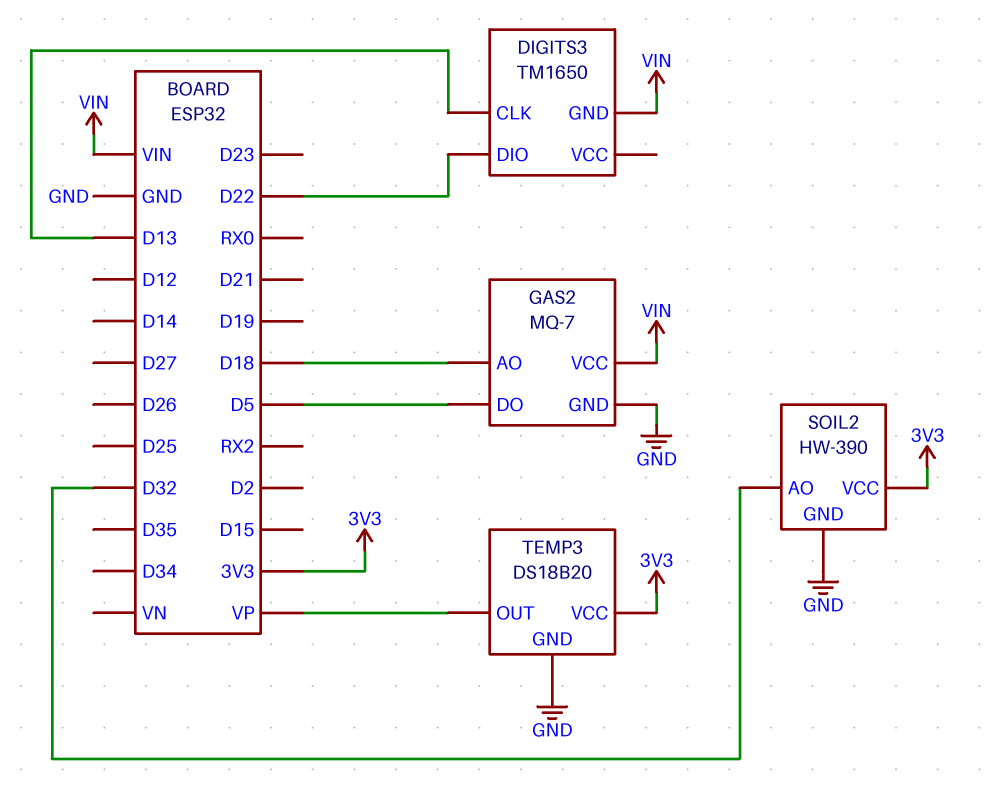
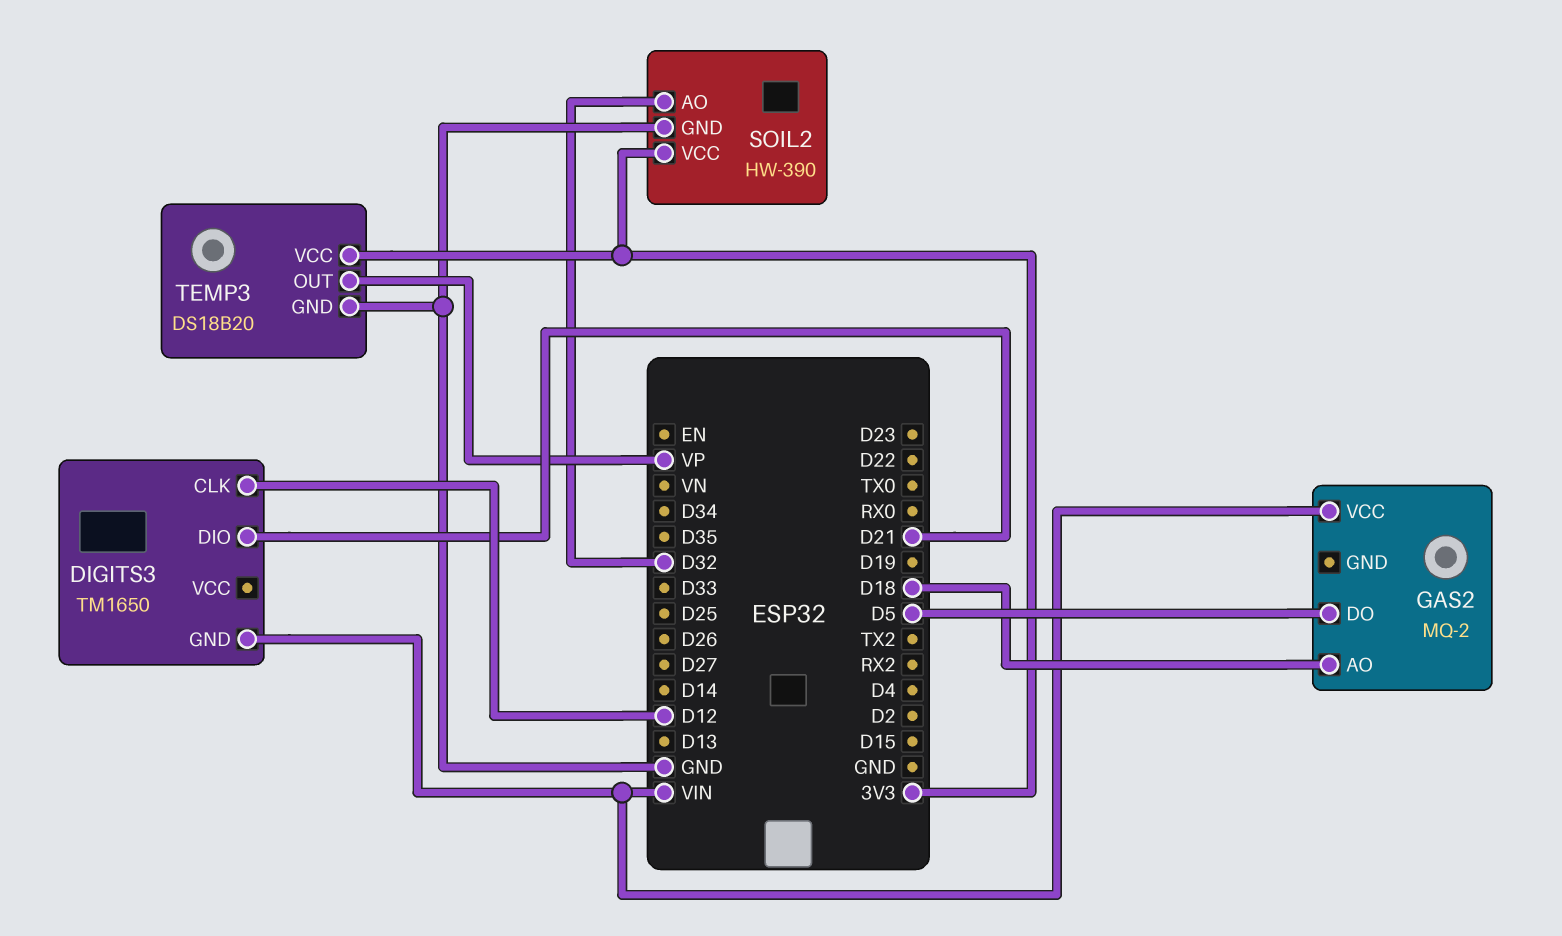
DIGITS3 pin CLK: D13 -> D12
DIGITS3 pin DIO: D22 -> D21
GAS2: MQ-7 -> MQ-2
GAS2 pin GND: GND -> none

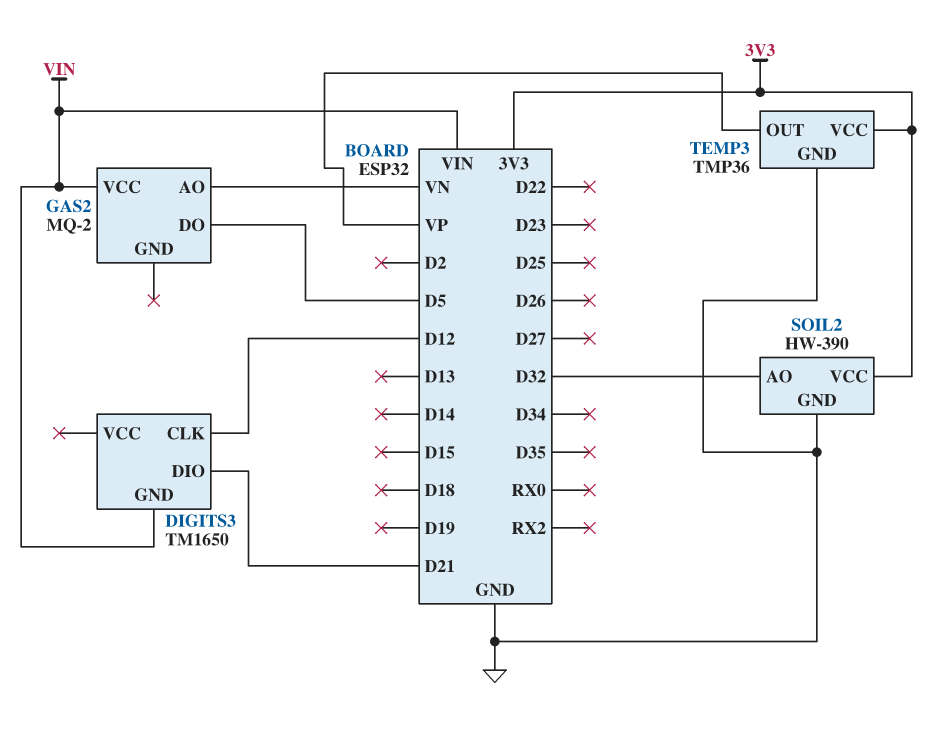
GAS2 pin AO: D18 -> VN
TEMP3: DS18B20 -> TMP36

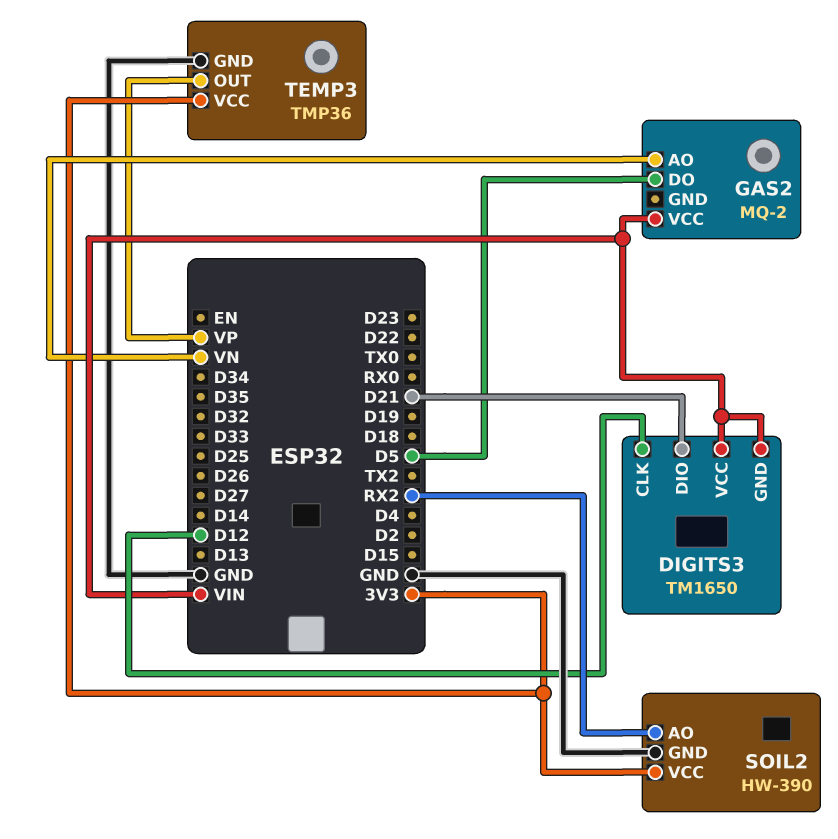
DIGITS3 pin VCC: none -> VIN
SOIL2 pin AO: D32 -> RX2

